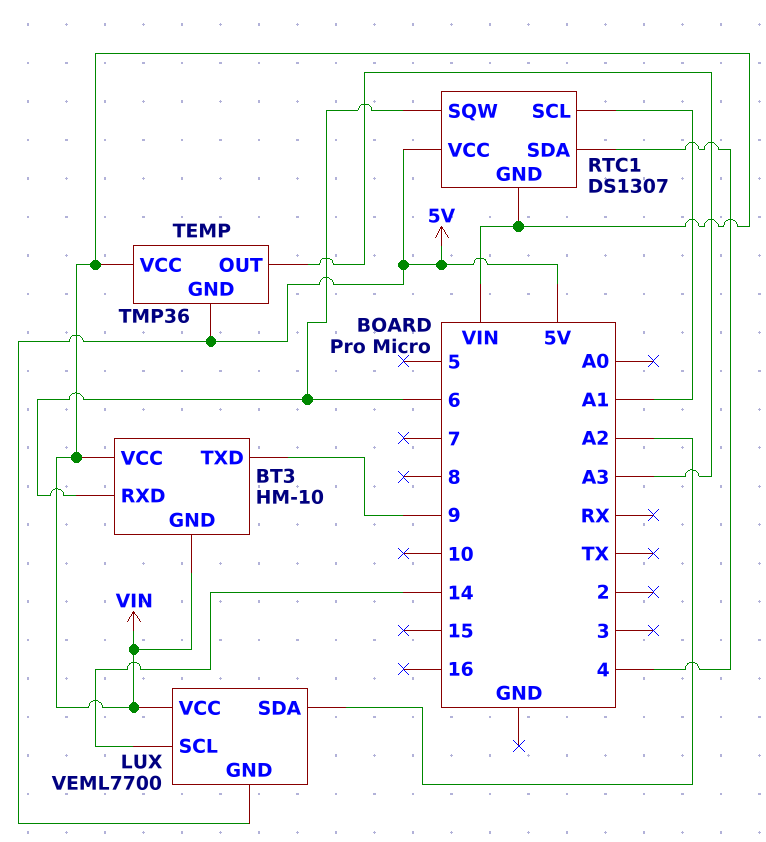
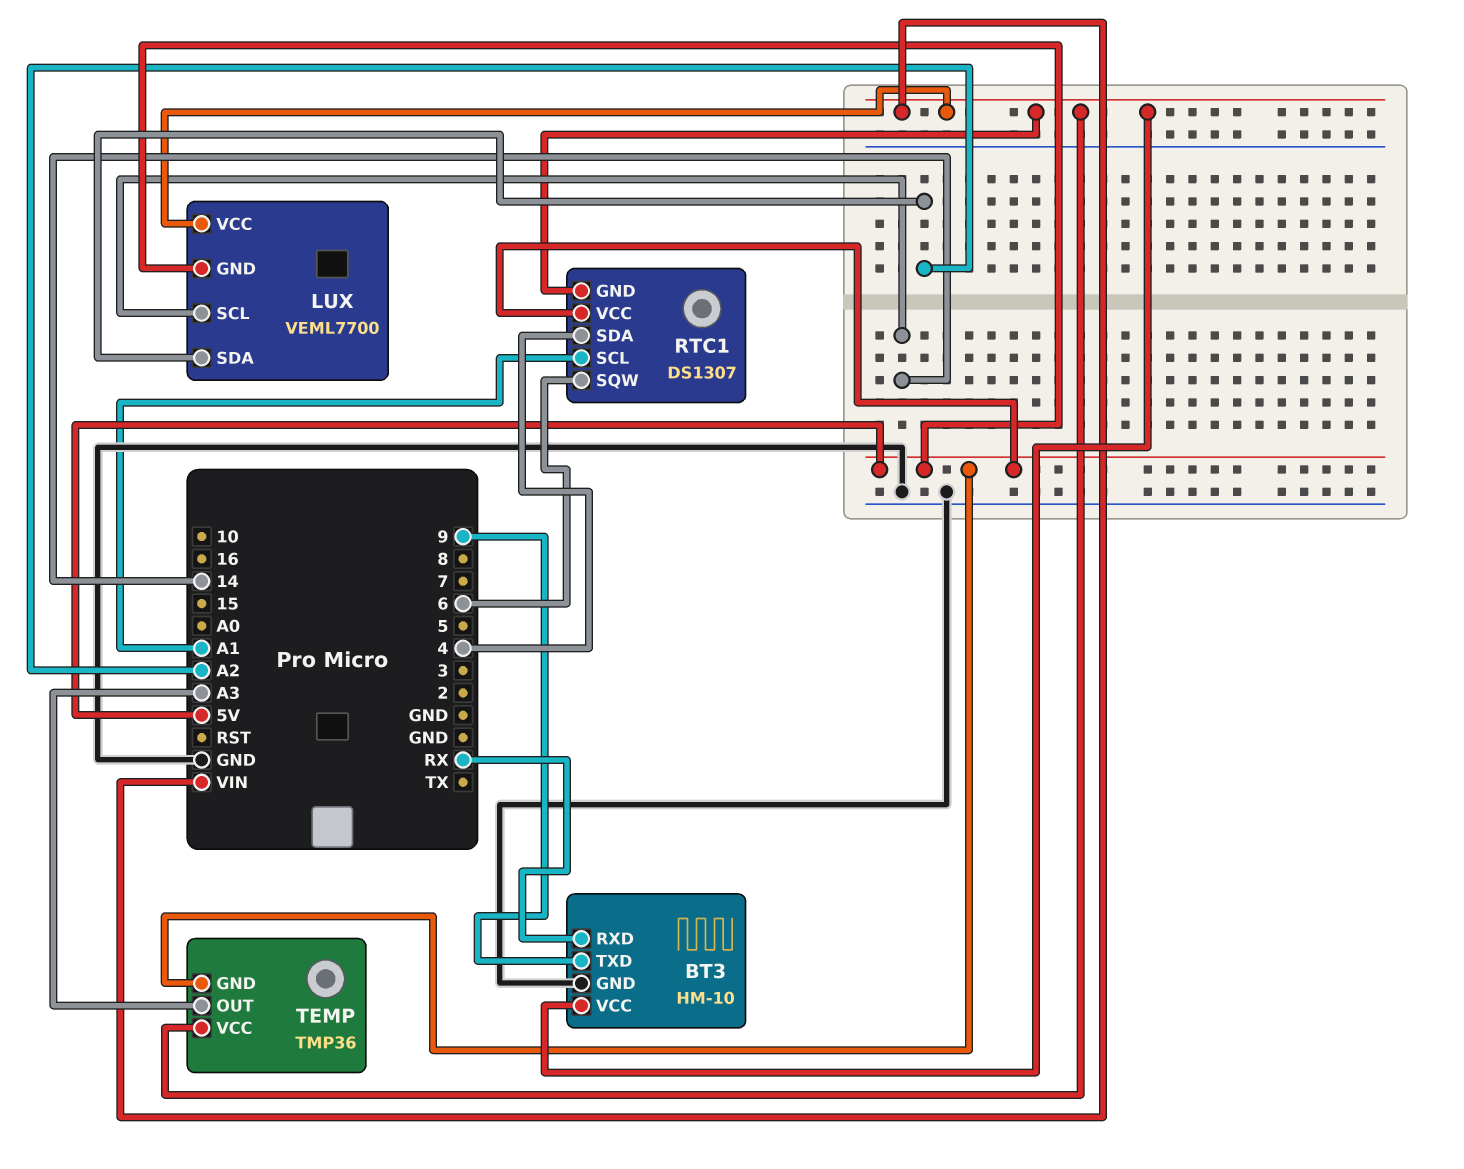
BT3 pin GND: VIN -> GND
BT3 pin RXD: 6 -> RX

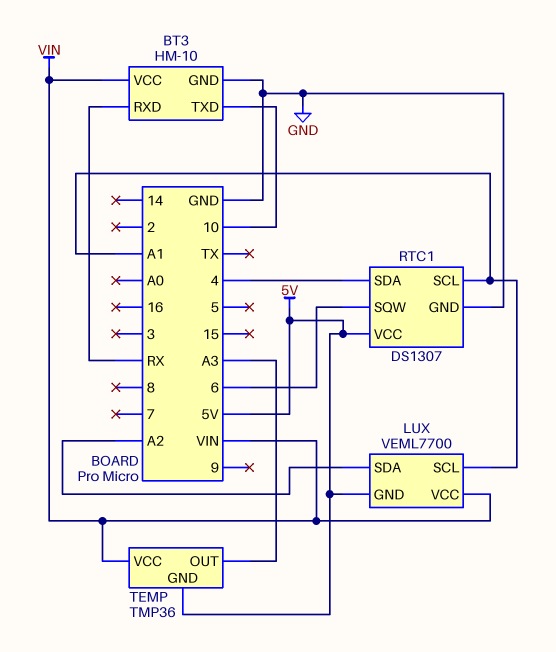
BT3 pin TXD: 9 -> 10
LUX pin SCL: 14 -> A1
RTC1 pin GND: VIN -> GND

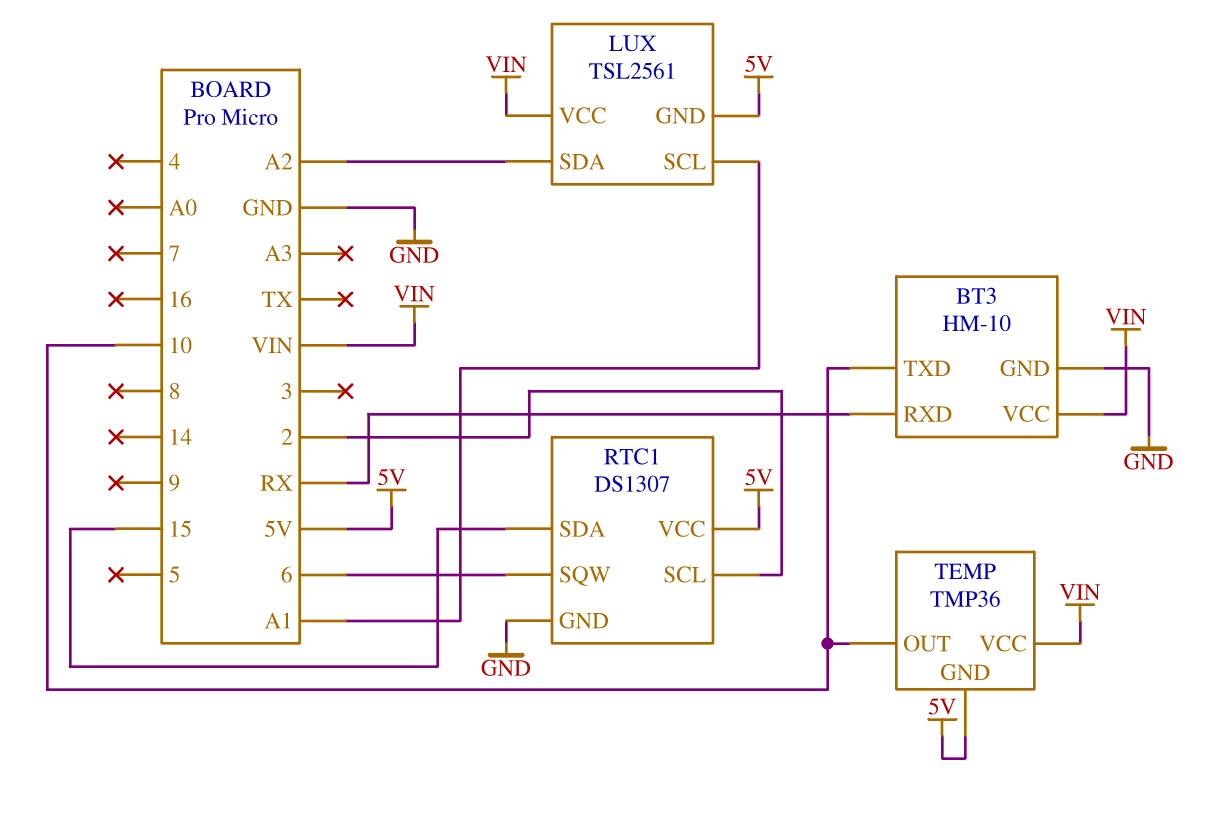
LUX: VEML7700 -> TSL2561
RTC1 pin SCL: A1 -> 2
RTC1 pin SDA: 4 -> 15
TEMP pin OUT: A3 -> 10

